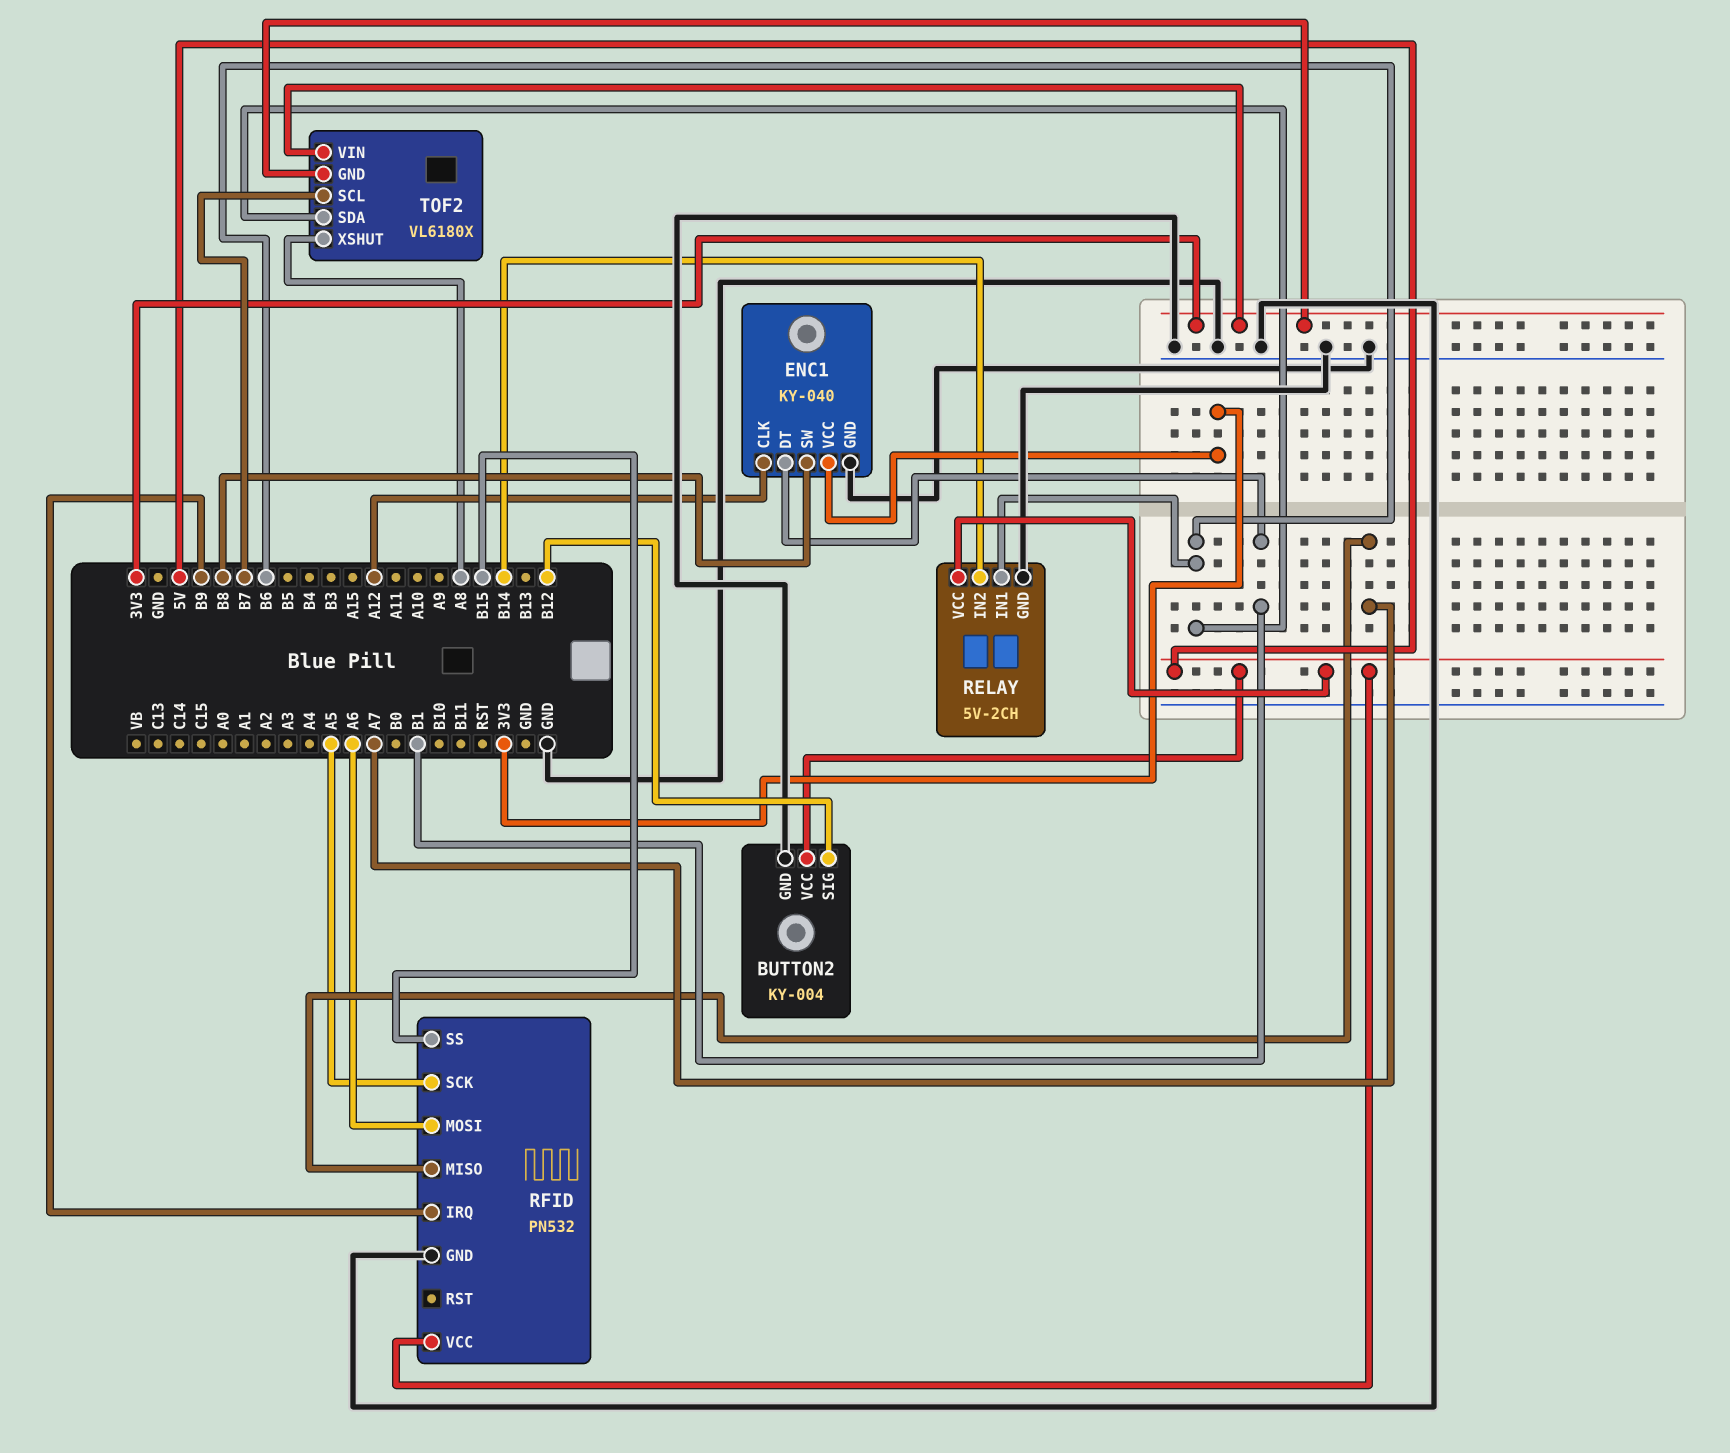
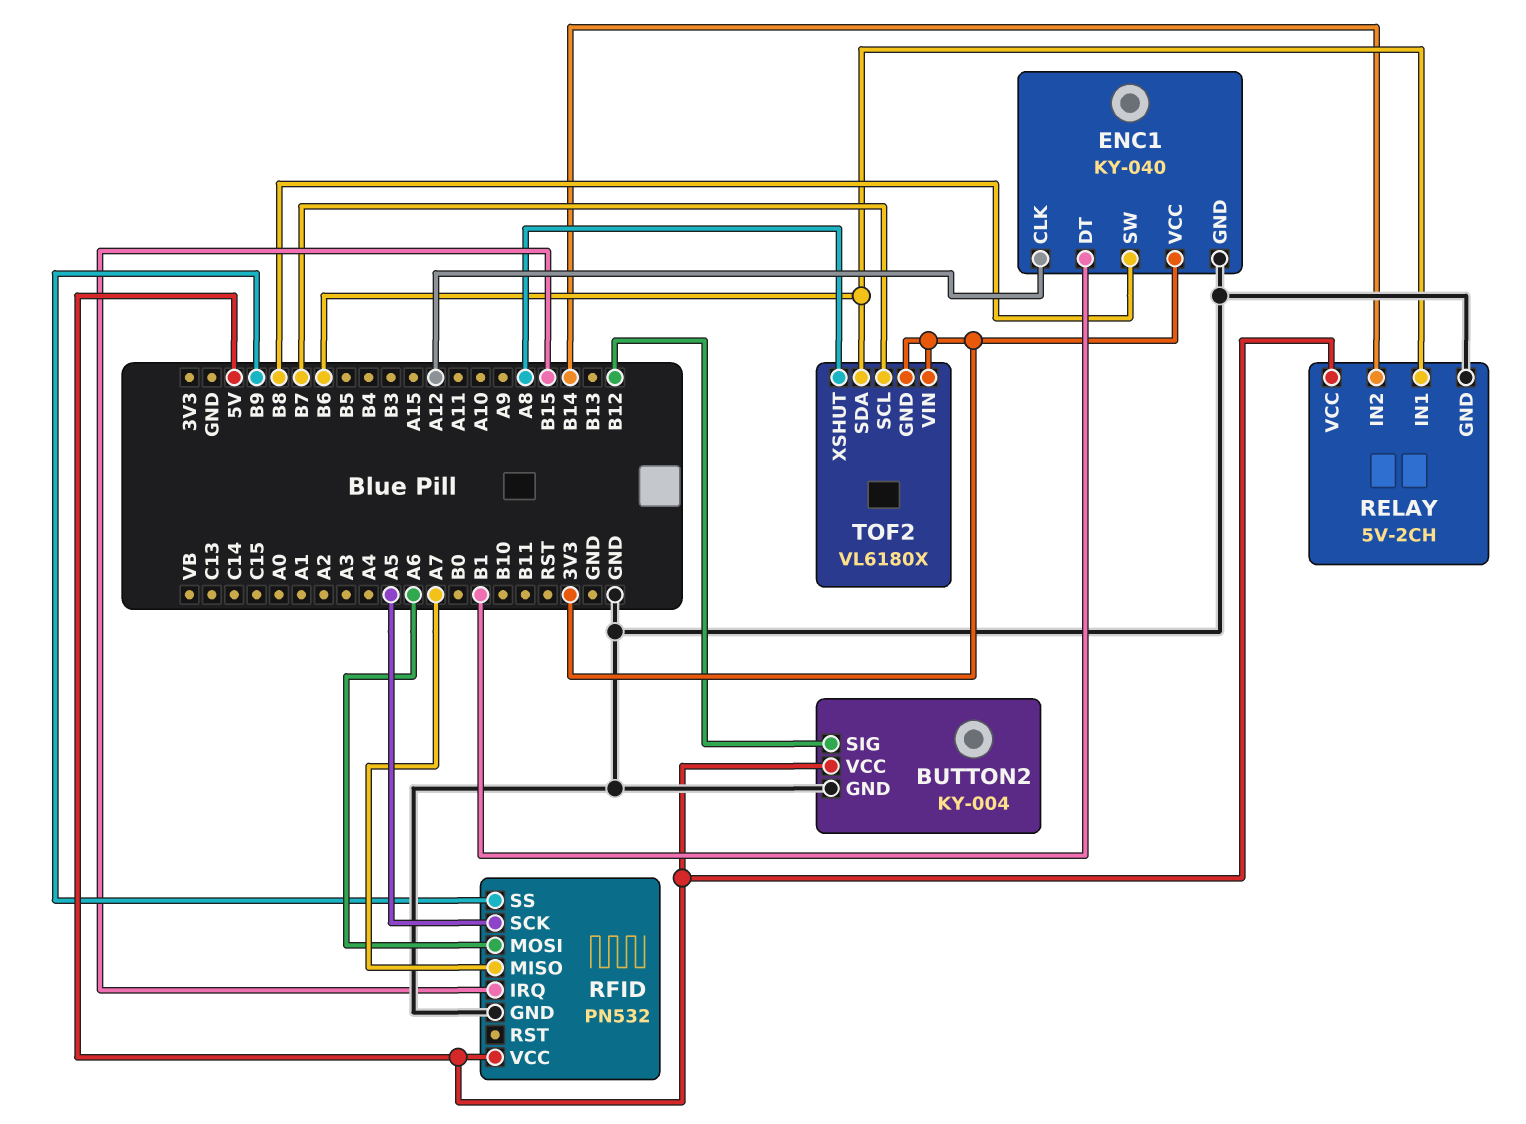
RFID pin IRQ: B9 -> B15
RFID pin SS: B15 -> B9

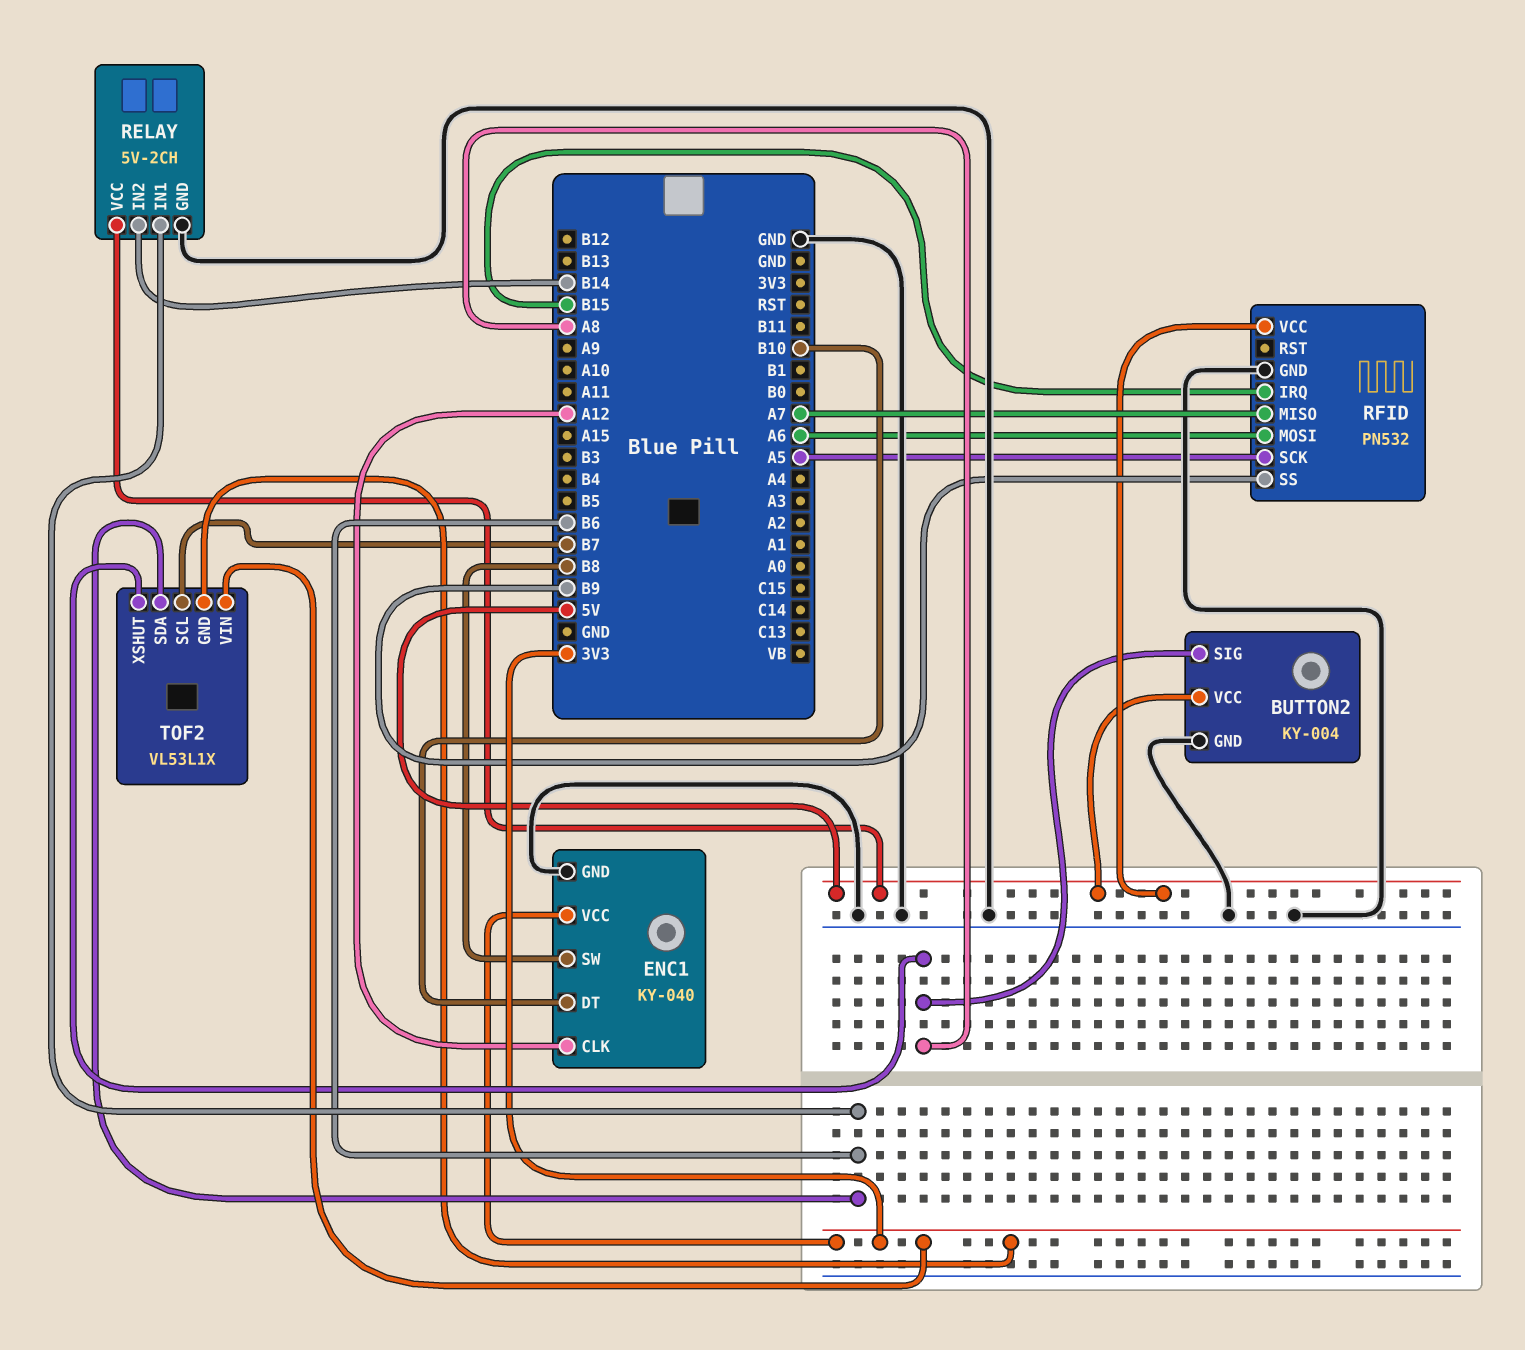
BUTTON2 pin SIG: B12 -> A8
ENC1 pin DT: B1 -> B10
TOF2: VL6180X -> VL53L1X

